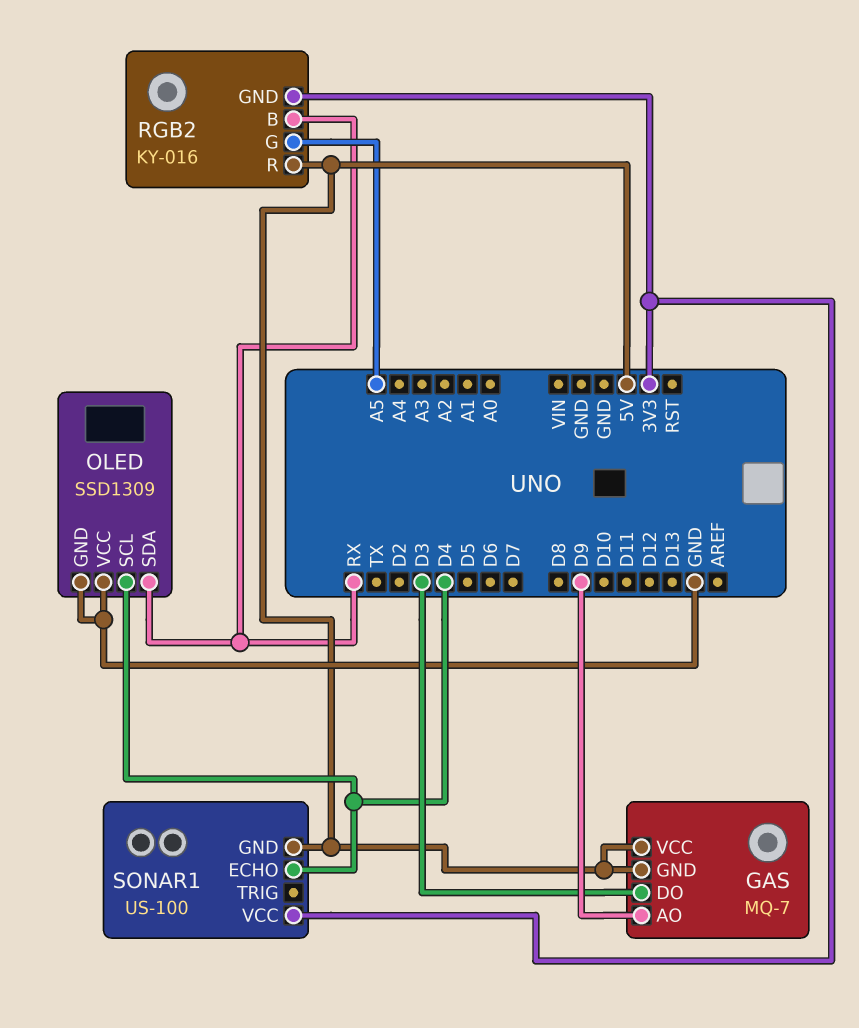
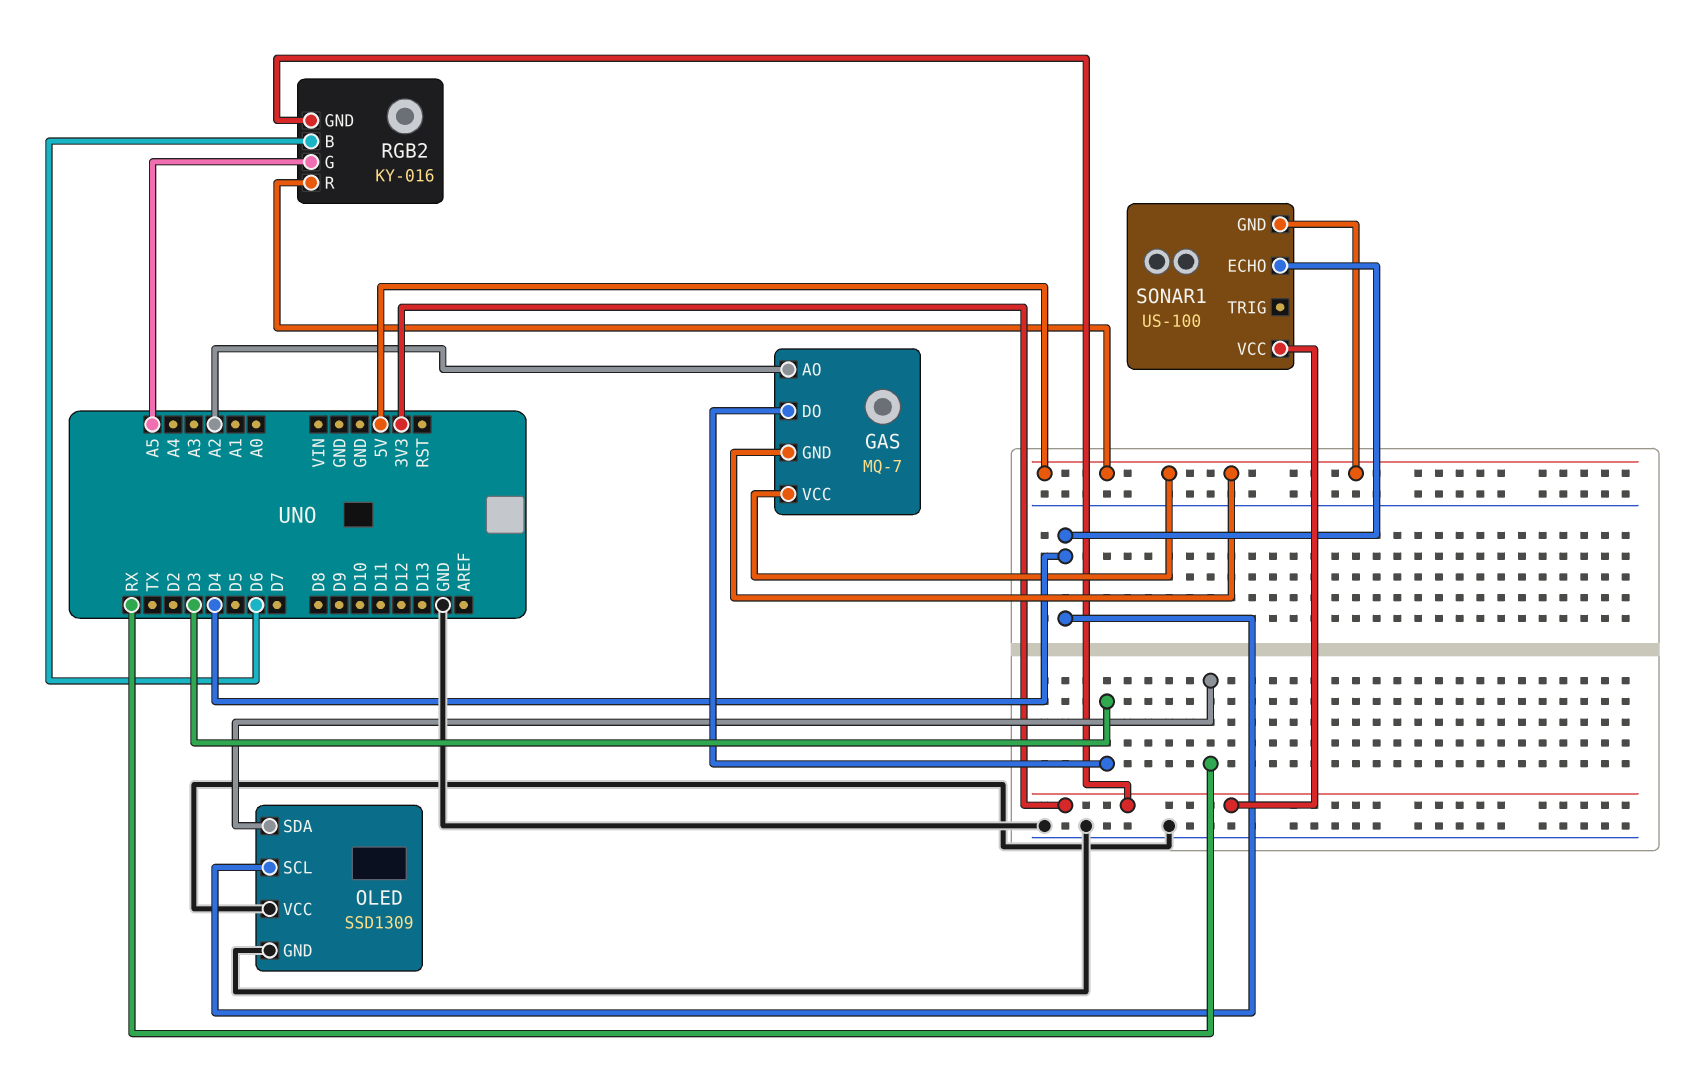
GAS pin AO: D9 -> A2
RGB2 pin B: RX -> D6

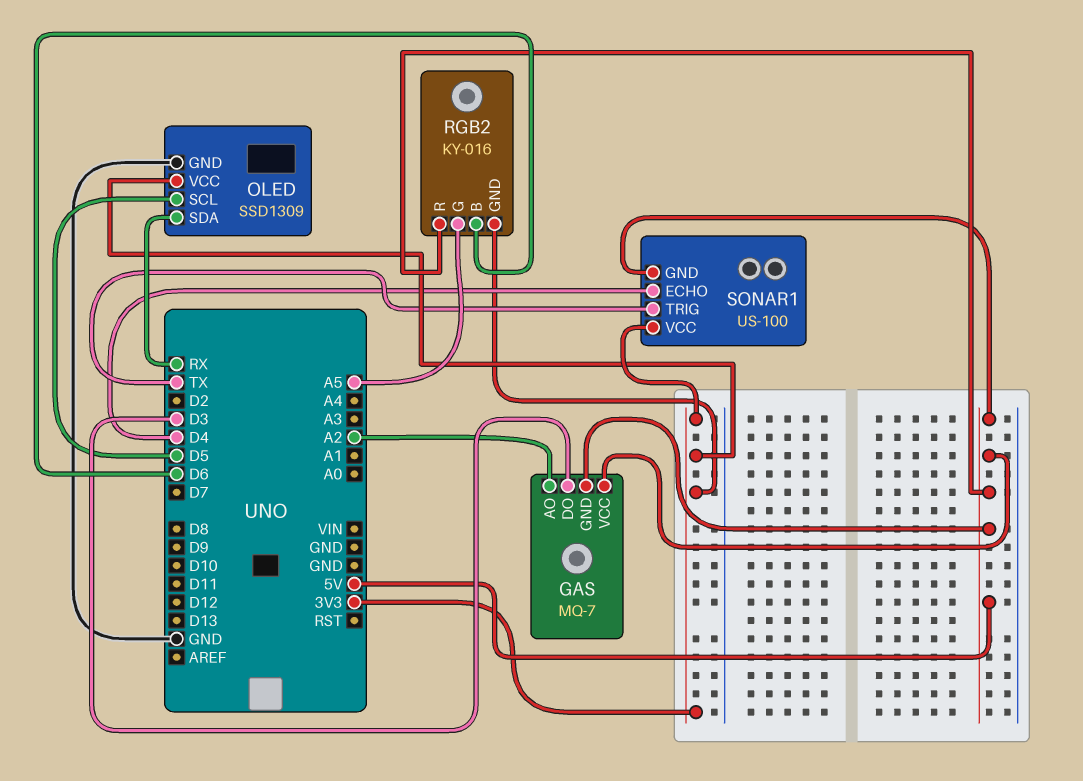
OLED pin SCL: D4 -> D5
OLED pin VCC: GND -> 3V3
SONAR1 pin TRIG: none -> TX

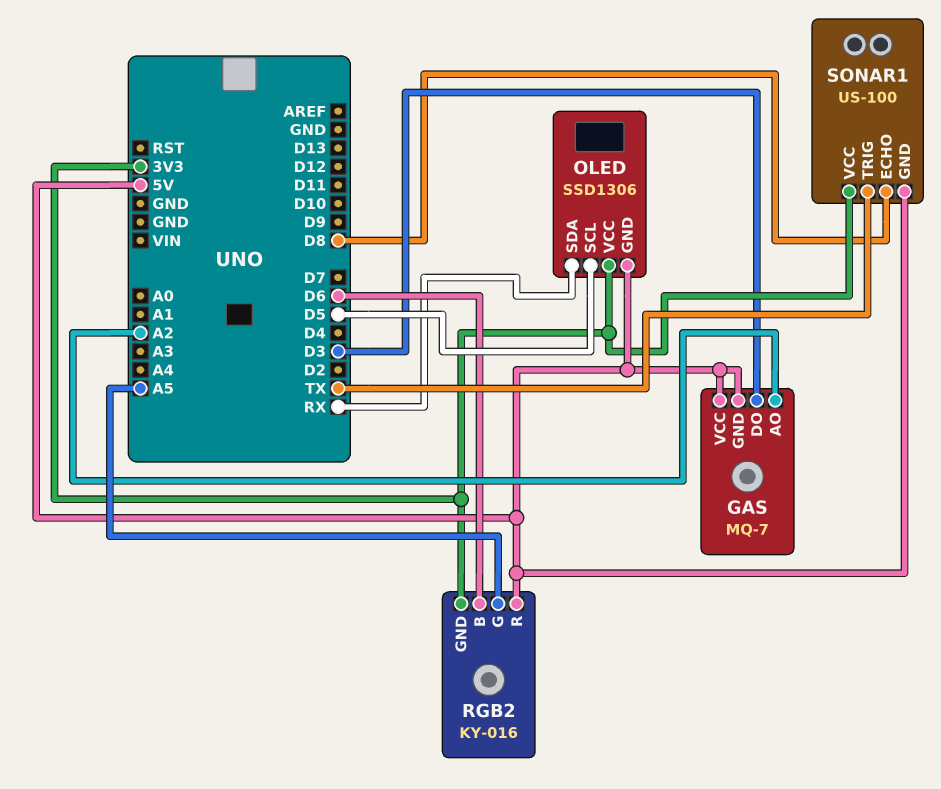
OLED: SSD1309 -> SSD1306
OLED pin GND: GND -> 5V
SONAR1 pin ECHO: D4 -> D8

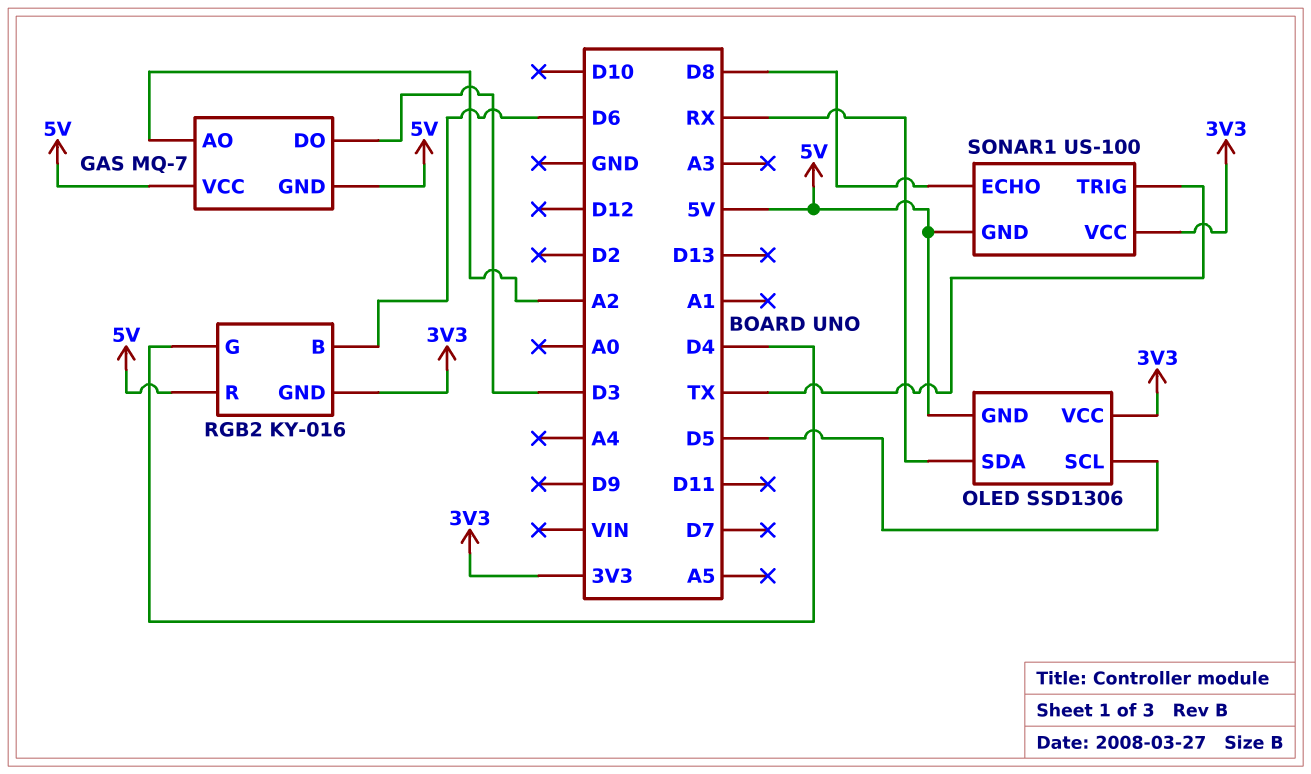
RGB2 pin G: A5 -> D4

